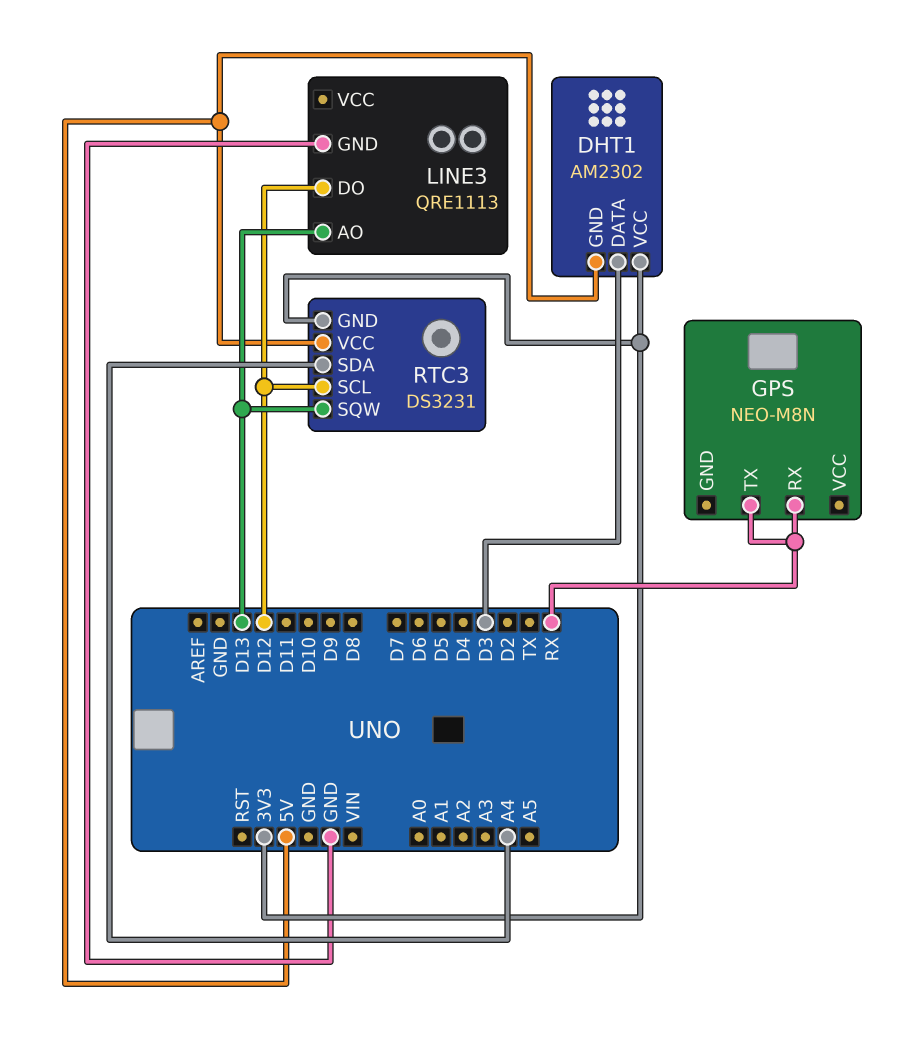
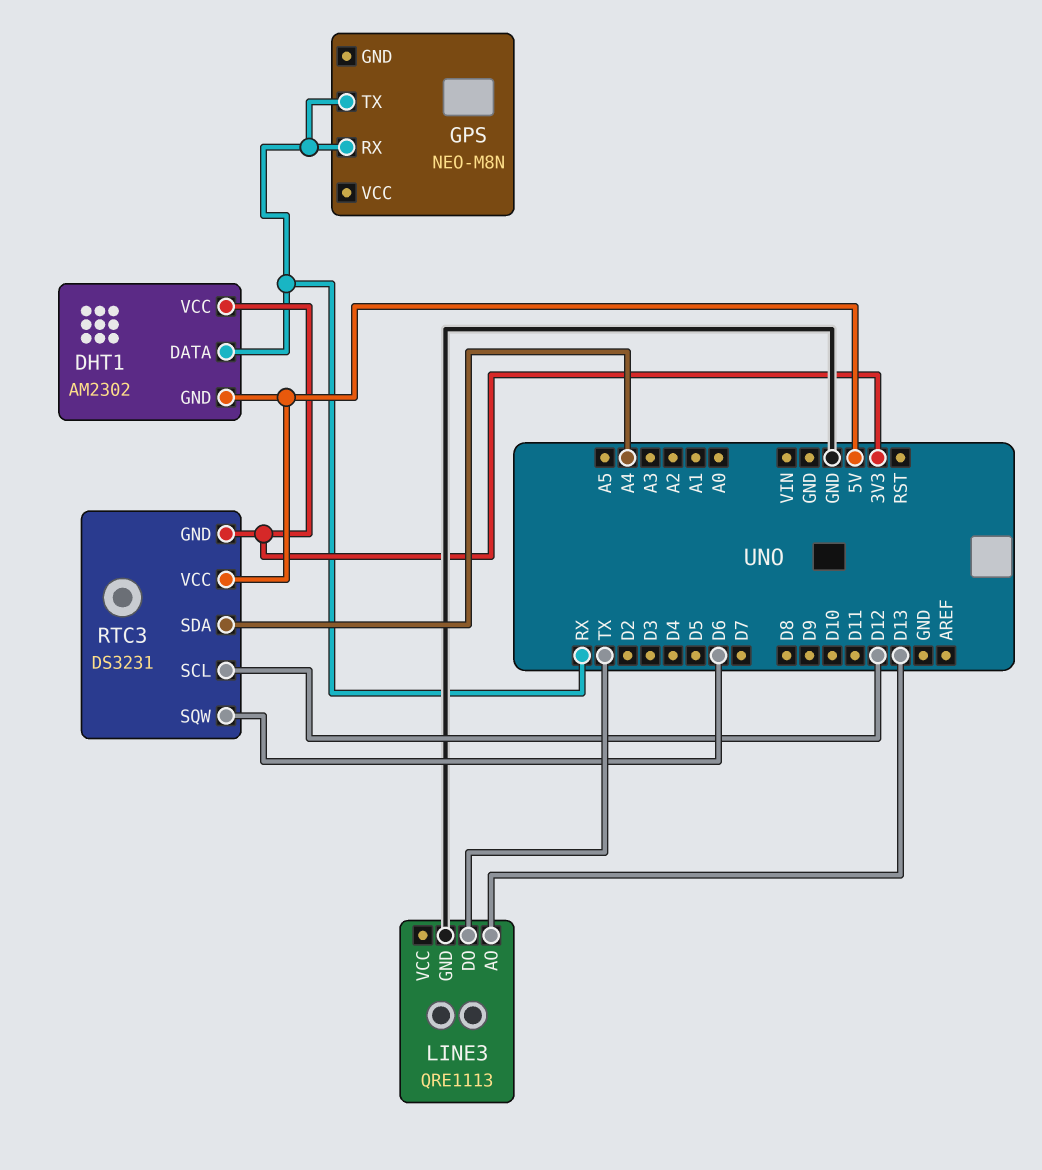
DHT1 pin DATA: D3 -> RX
LINE3 pin DO: D12 -> TX
RTC3 pin SQW: D13 -> D6

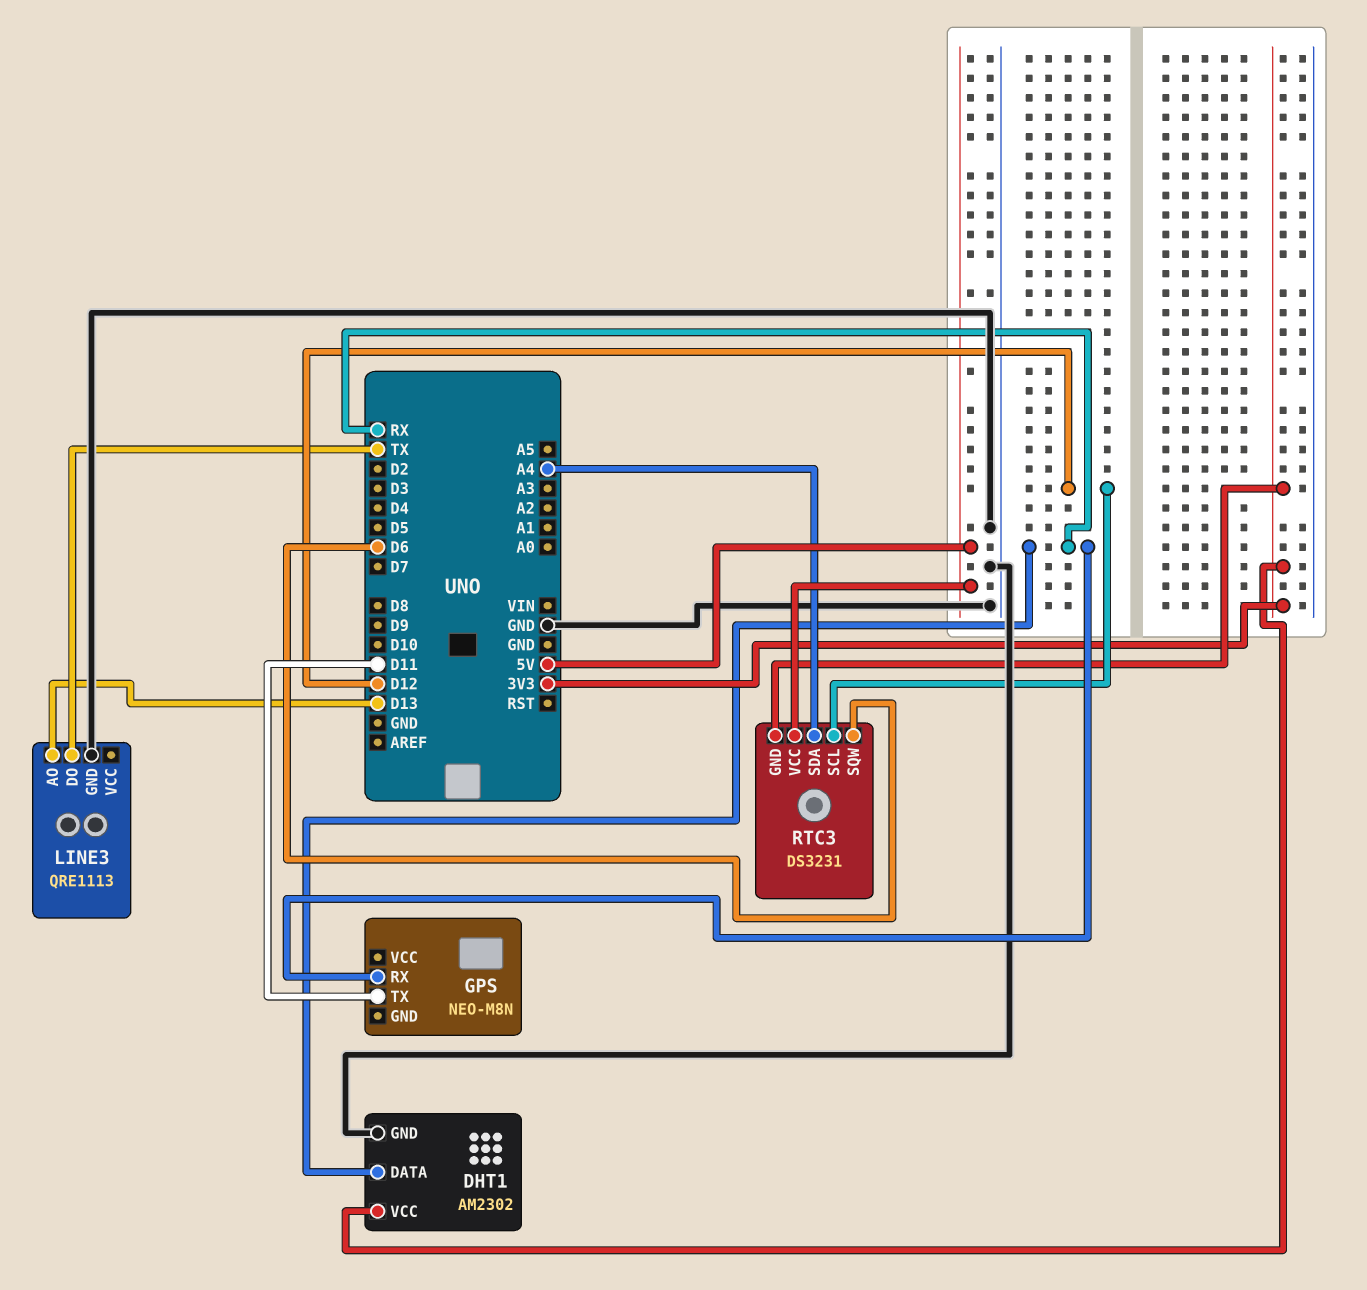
DHT1 pin GND: 5V -> GND
GPS pin TX: RX -> D11

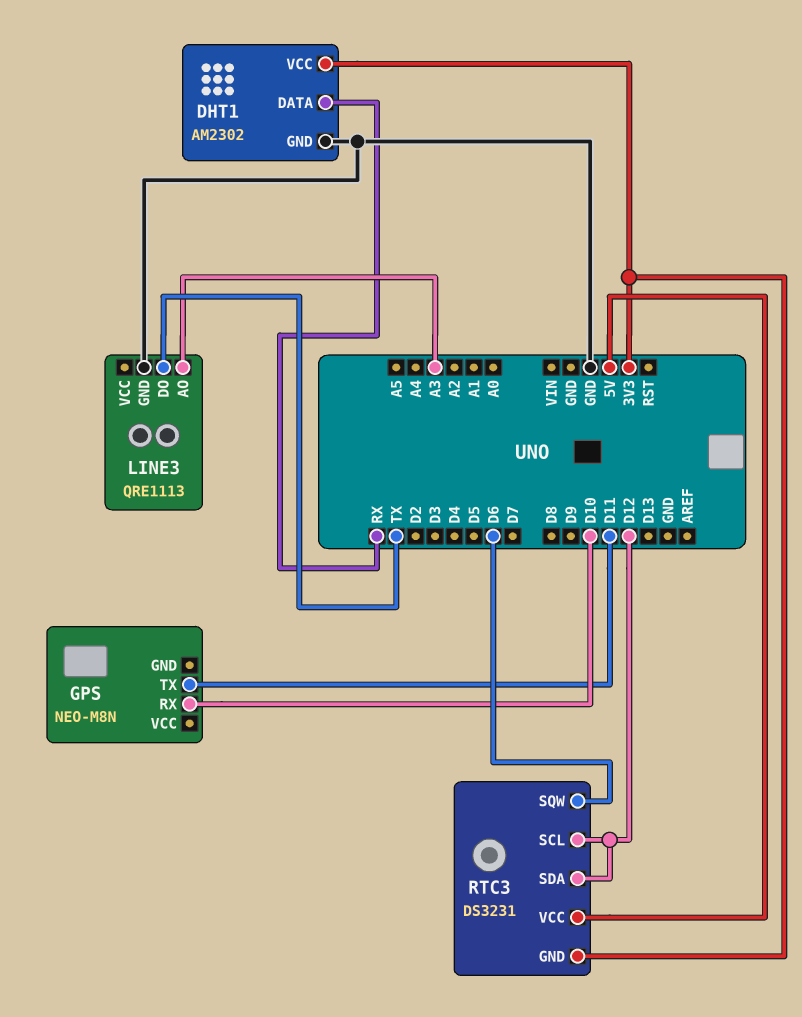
GPS pin RX: RX -> D10
LINE3 pin AO: D13 -> A3
RTC3 pin SDA: A4 -> D12

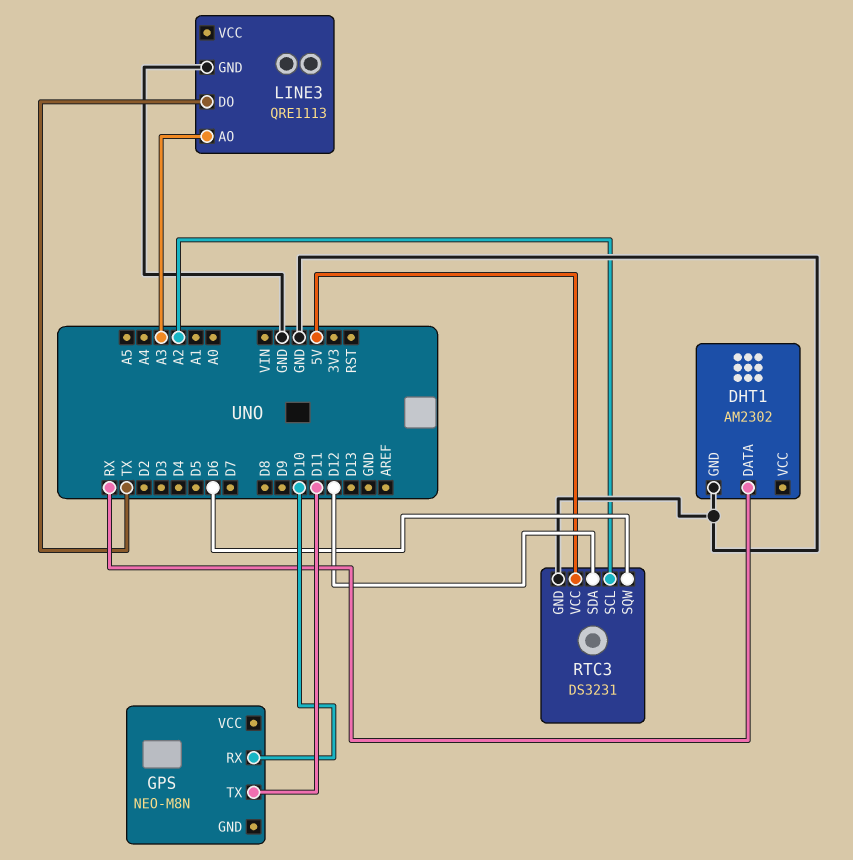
DHT1 pin VCC: 3V3 -> none
RTC3 pin GND: 3V3 -> GND
RTC3 pin SCL: D12 -> A2

